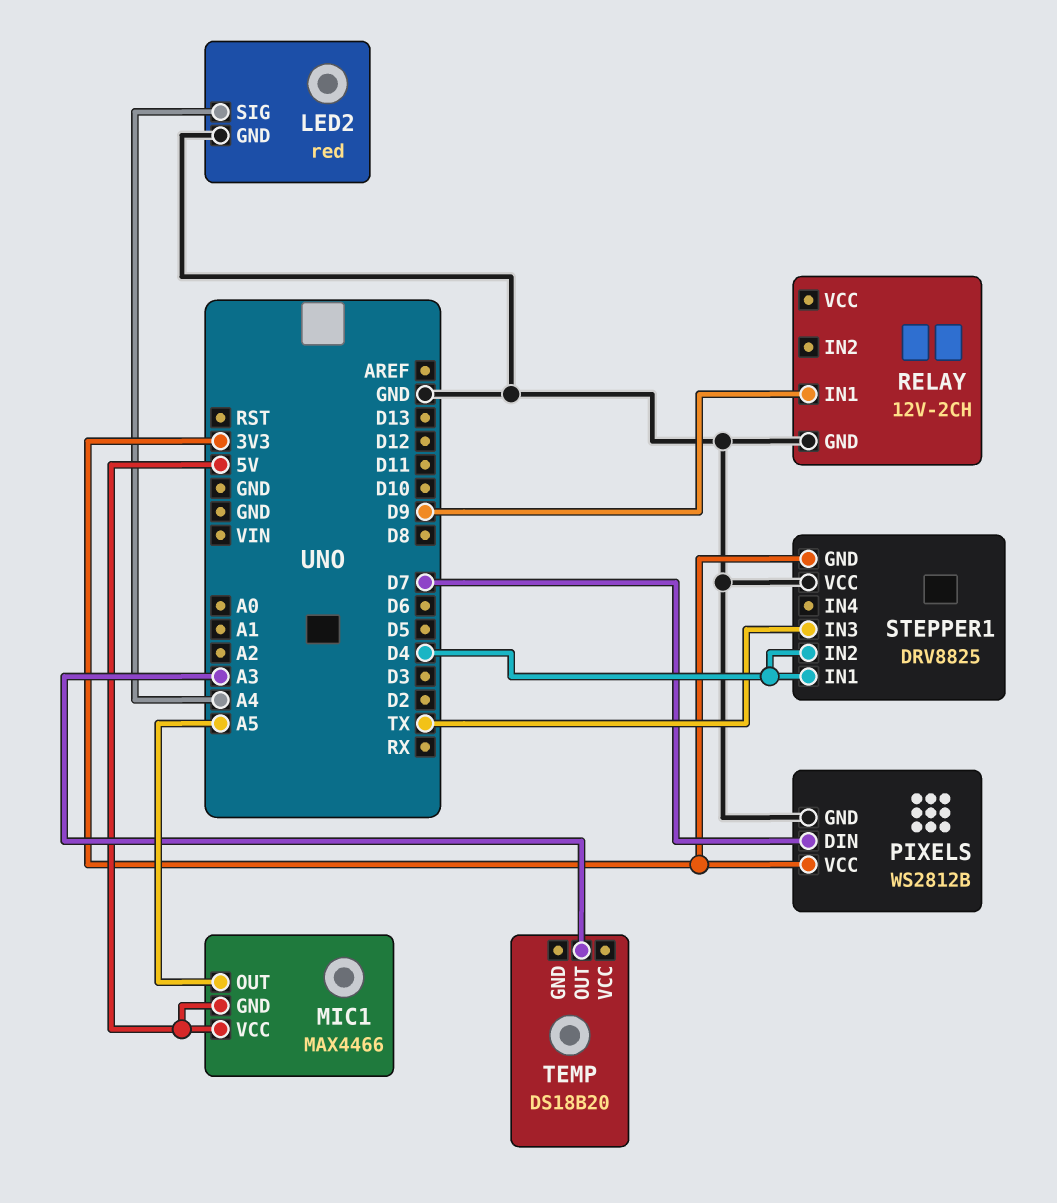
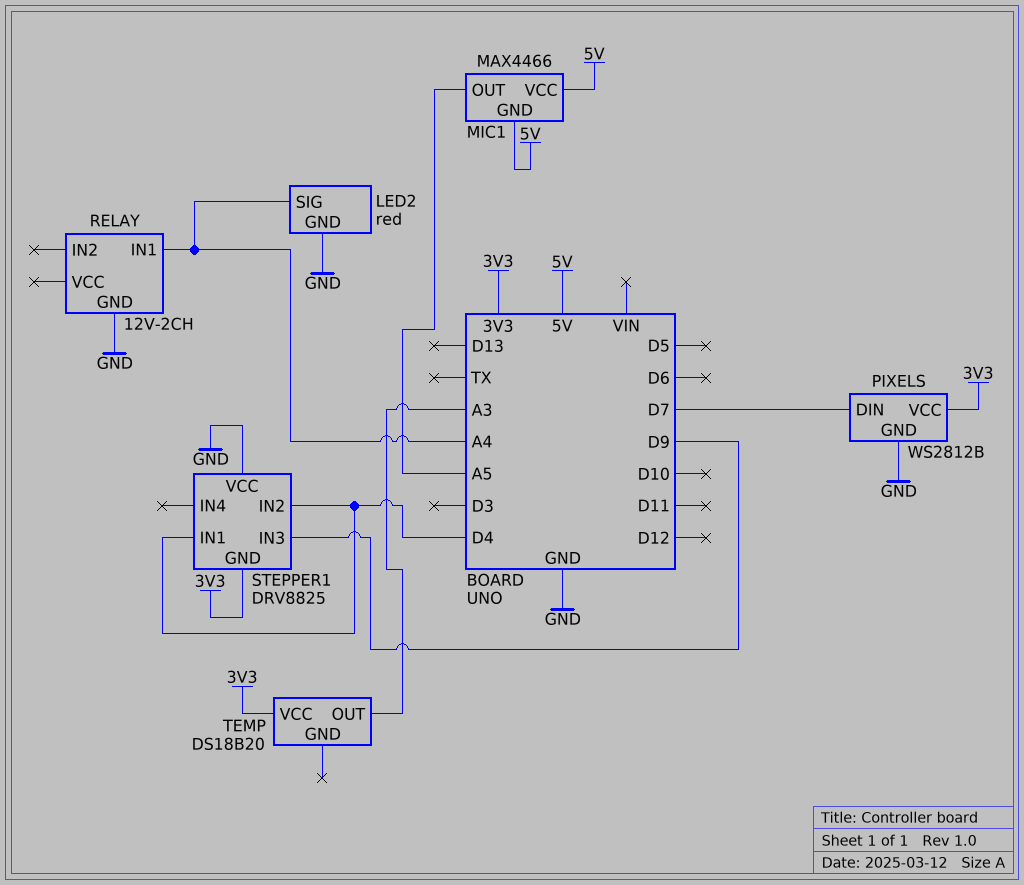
RELAY pin IN1: D9 -> A4
STEPPER1 pin IN3: TX -> D9
TEMP pin VCC: none -> 3V3

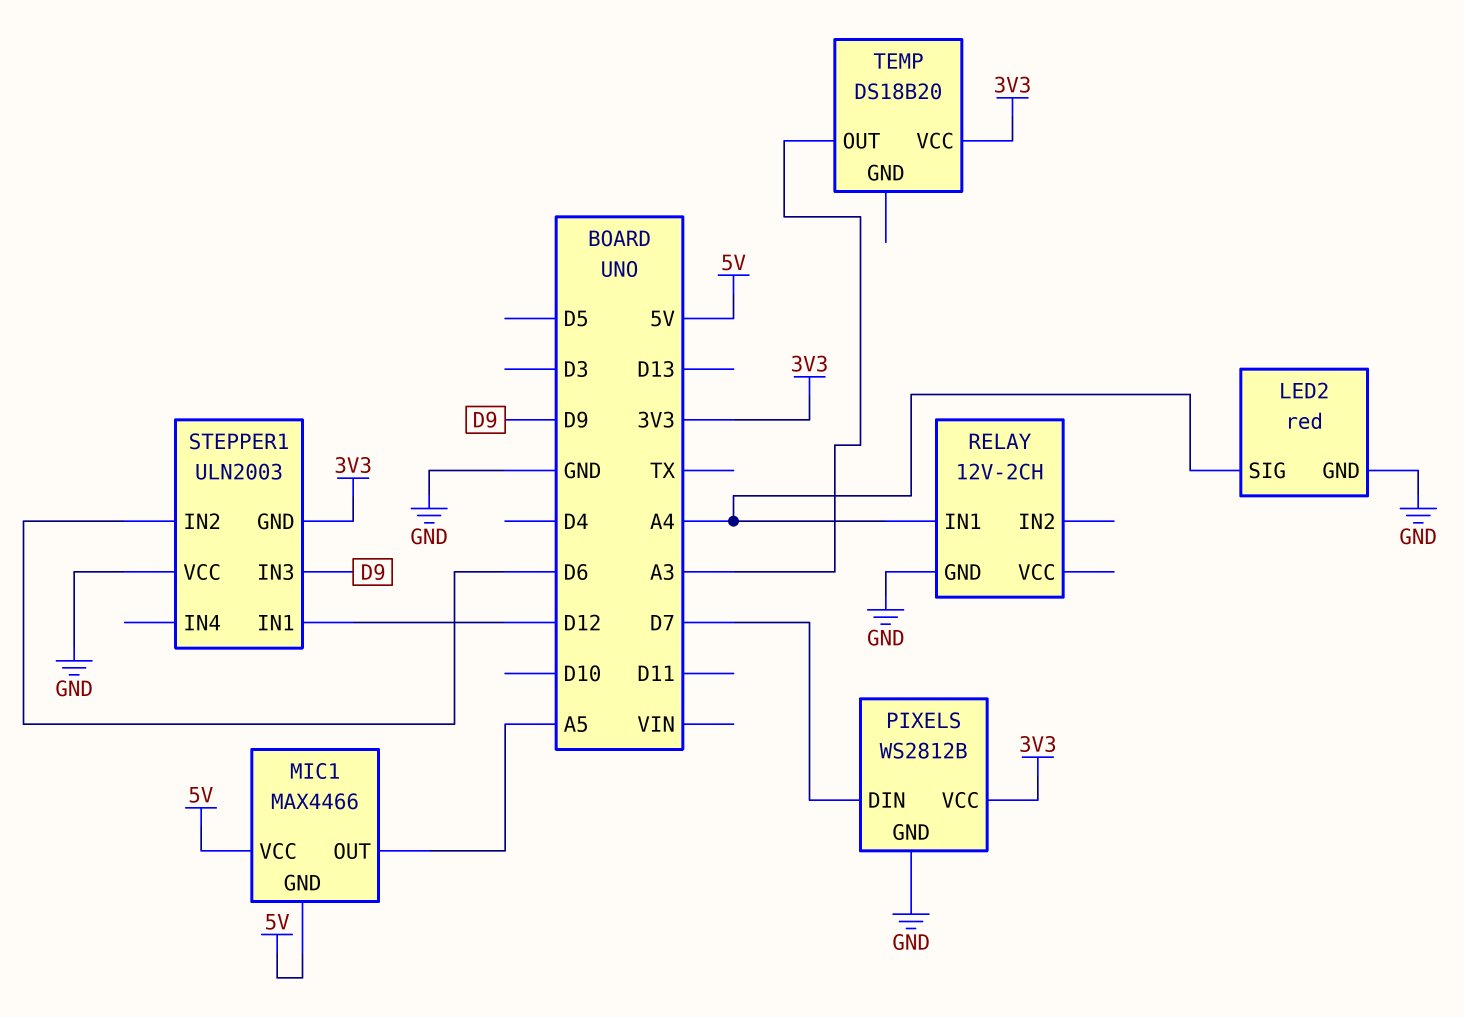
STEPPER1: DRV8825 -> ULN2003
STEPPER1 pin IN1: D4 -> D12
STEPPER1 pin IN2: D4 -> D6

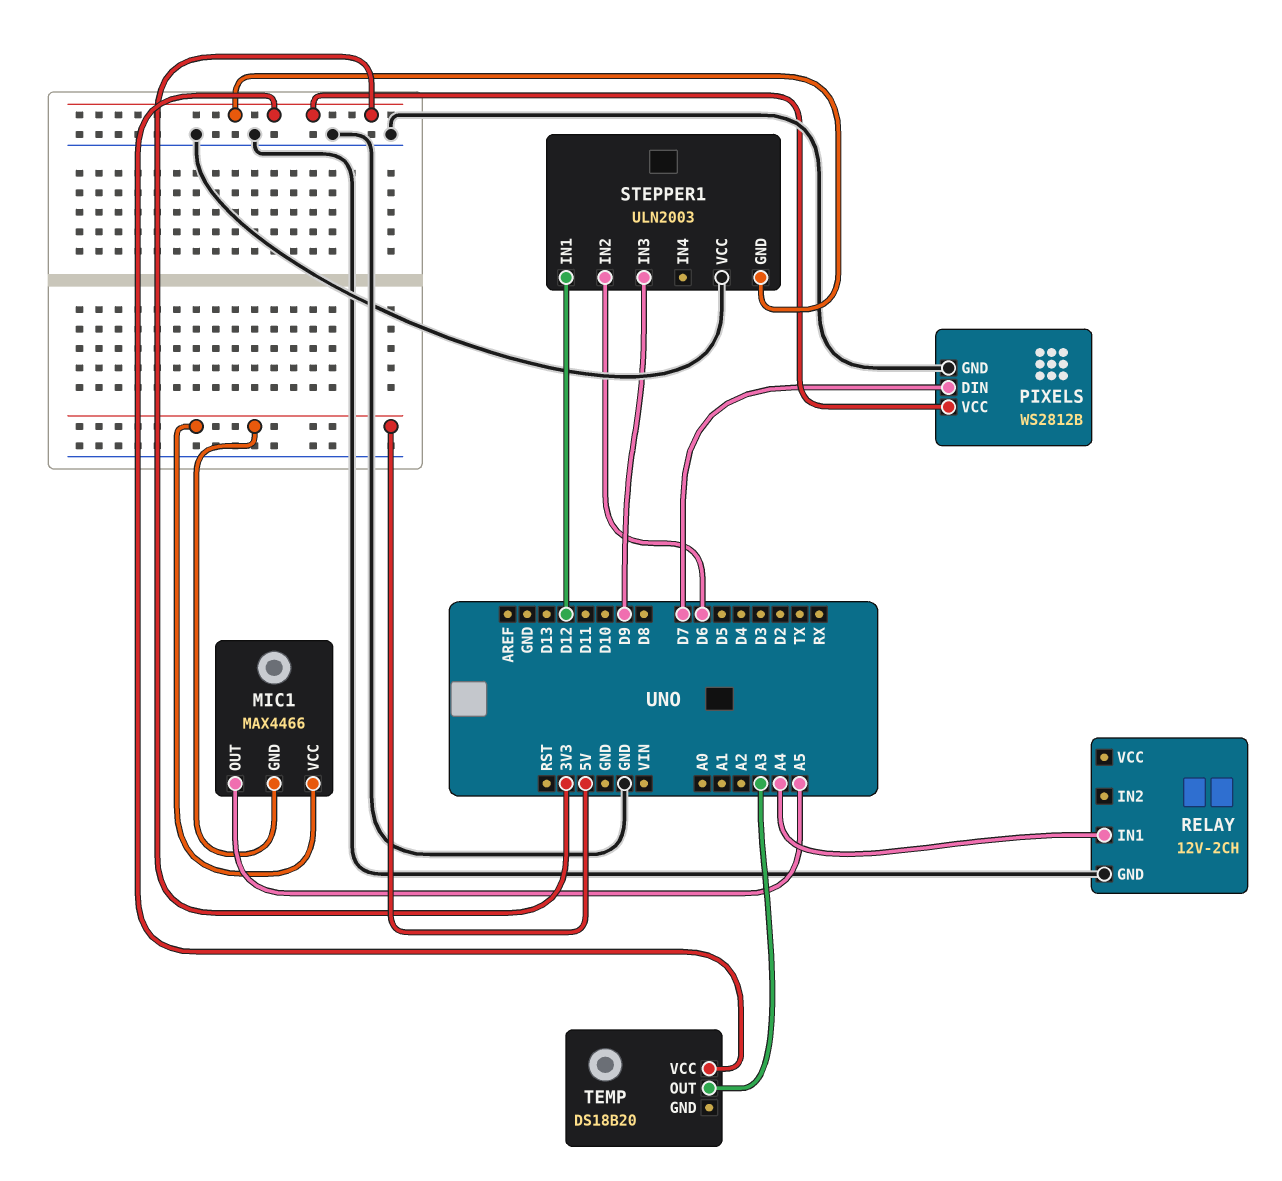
LED2: red -> none
LED2 pin GND: GND -> none
LED2 pin SIG: A4 -> none

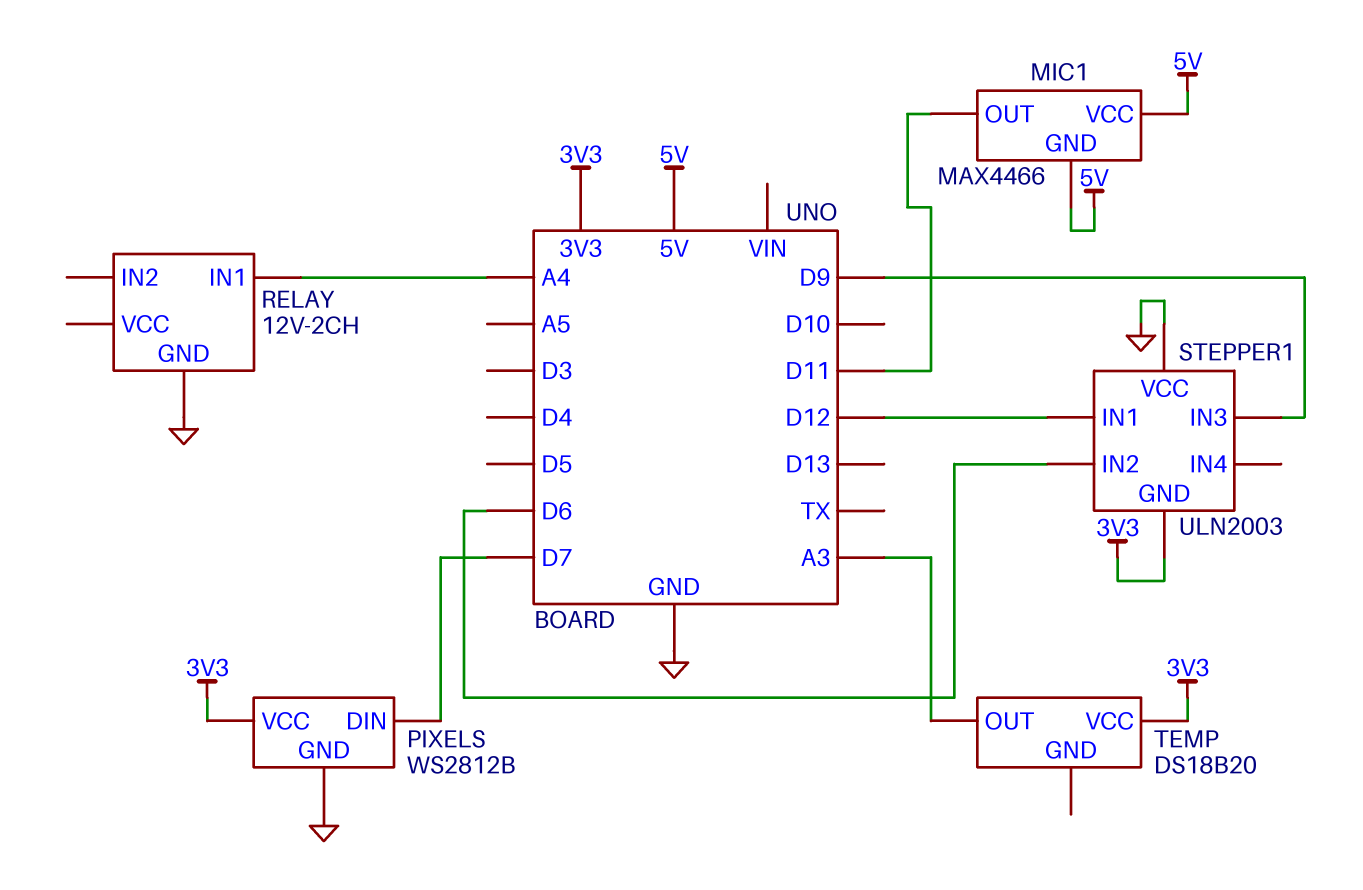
MIC1 pin OUT: A5 -> D11

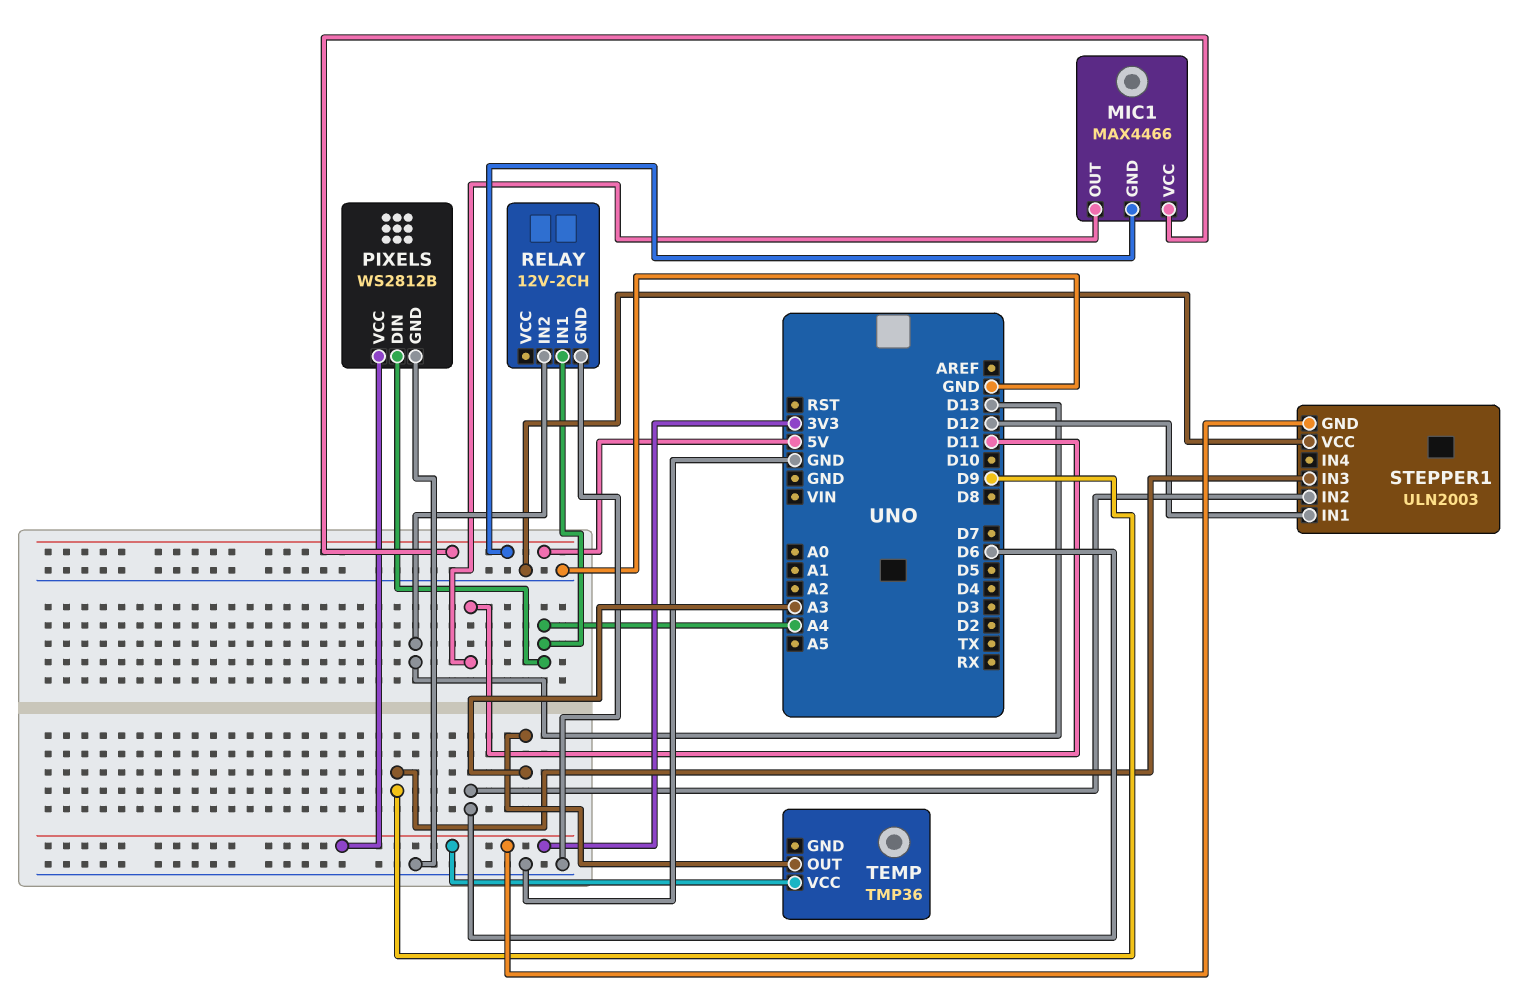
PIXELS pin DIN: D7 -> A4
RELAY pin IN2: none -> D13
TEMP: DS18B20 -> TMP36

